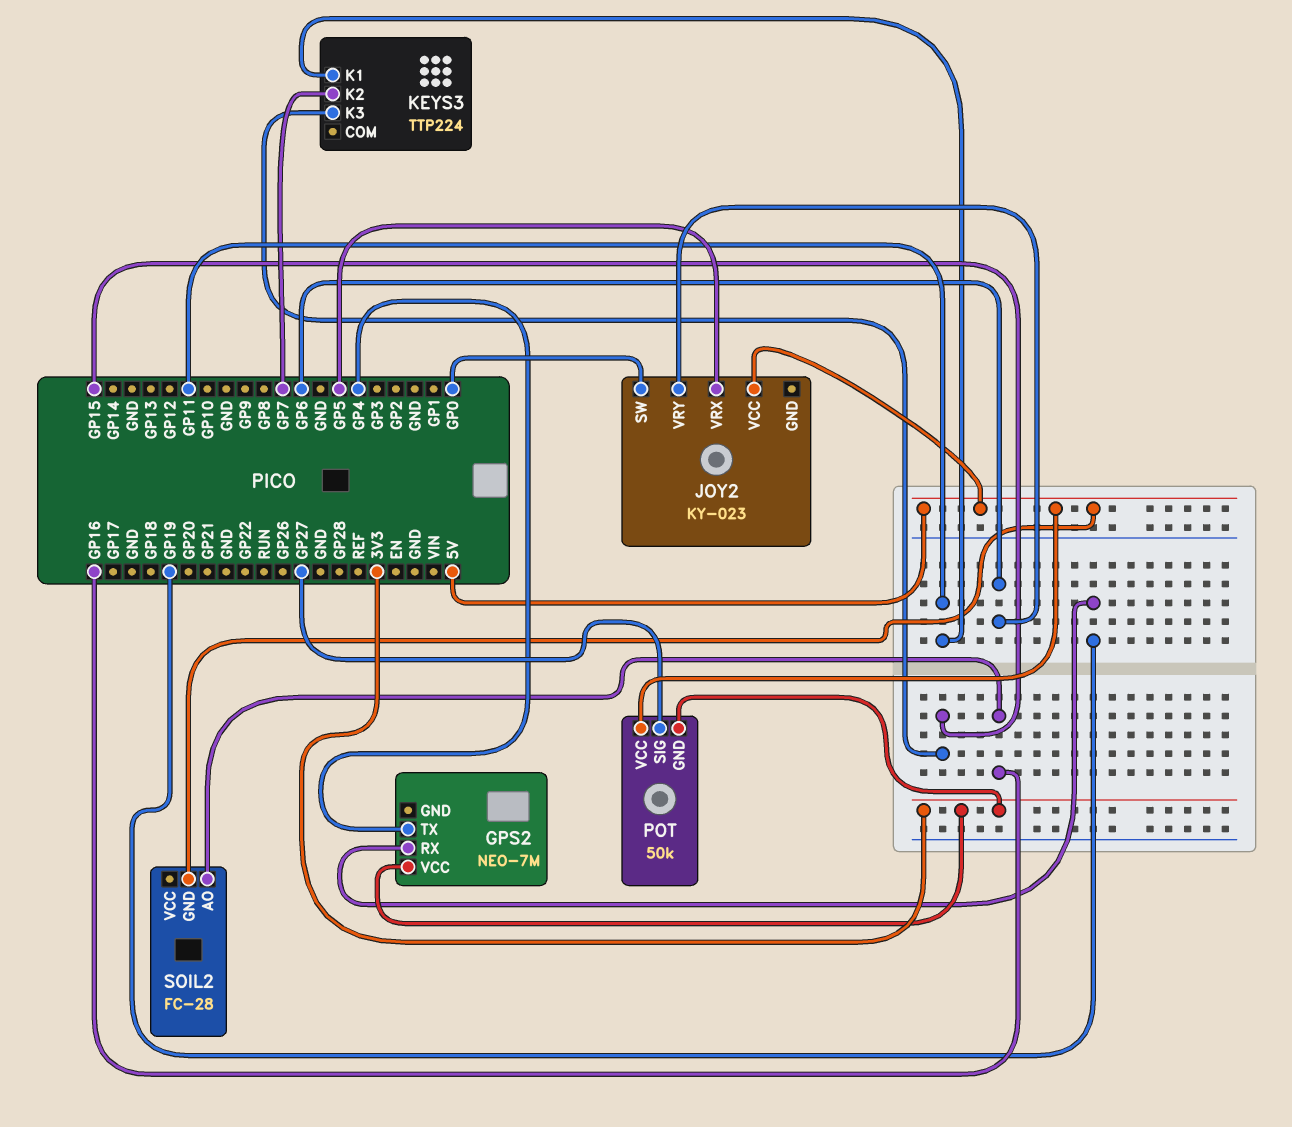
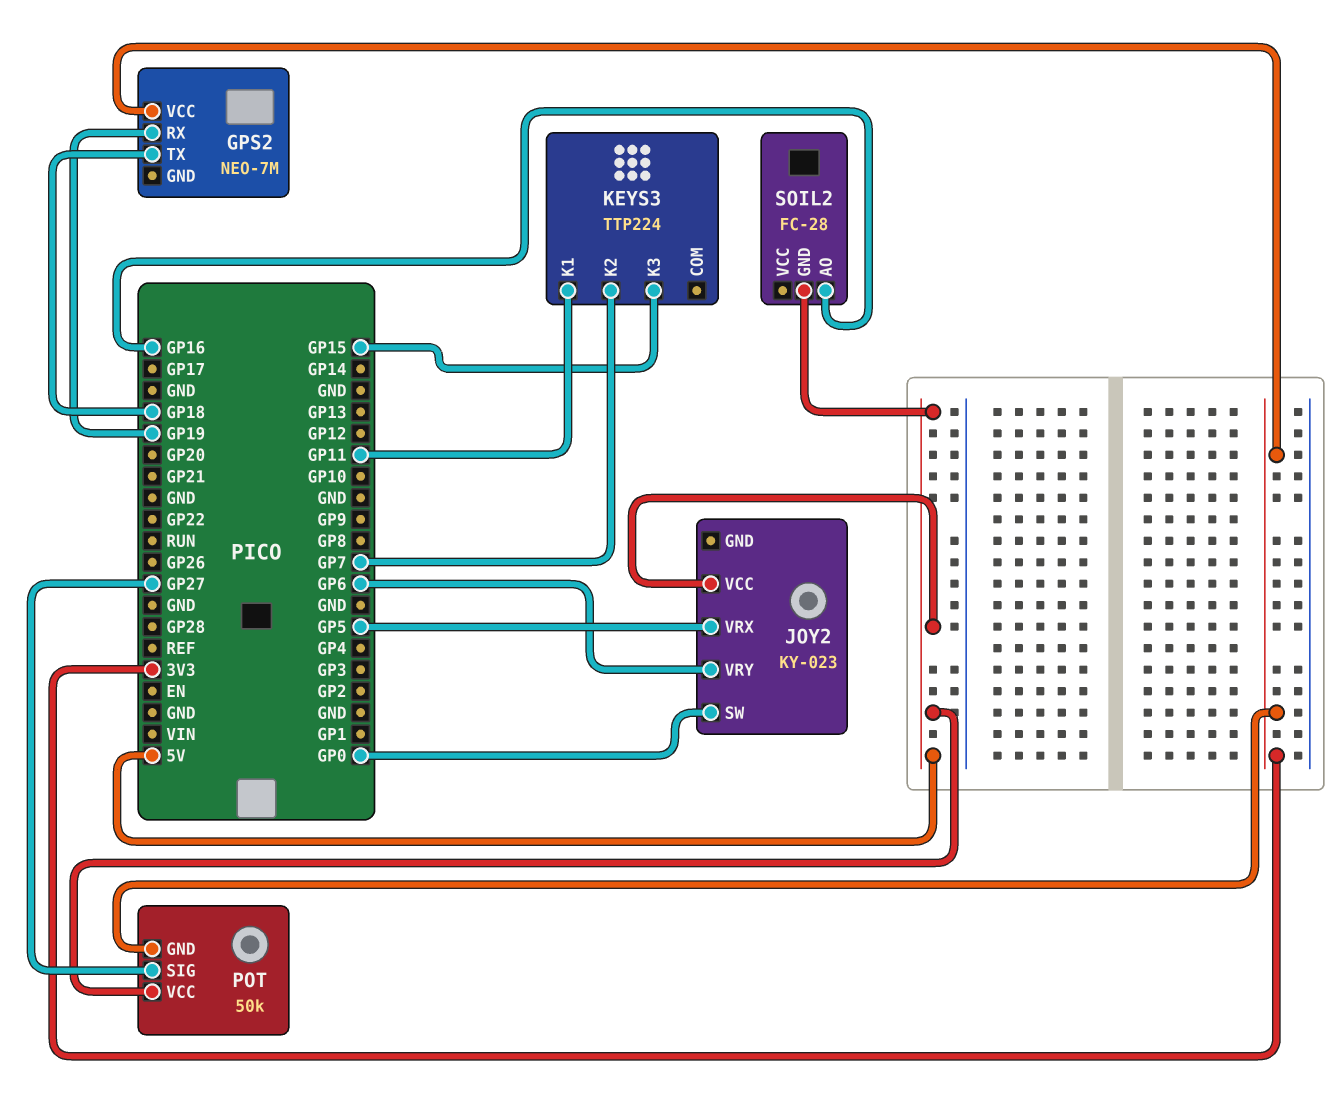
GPS2 pin TX: GP4 -> GP18

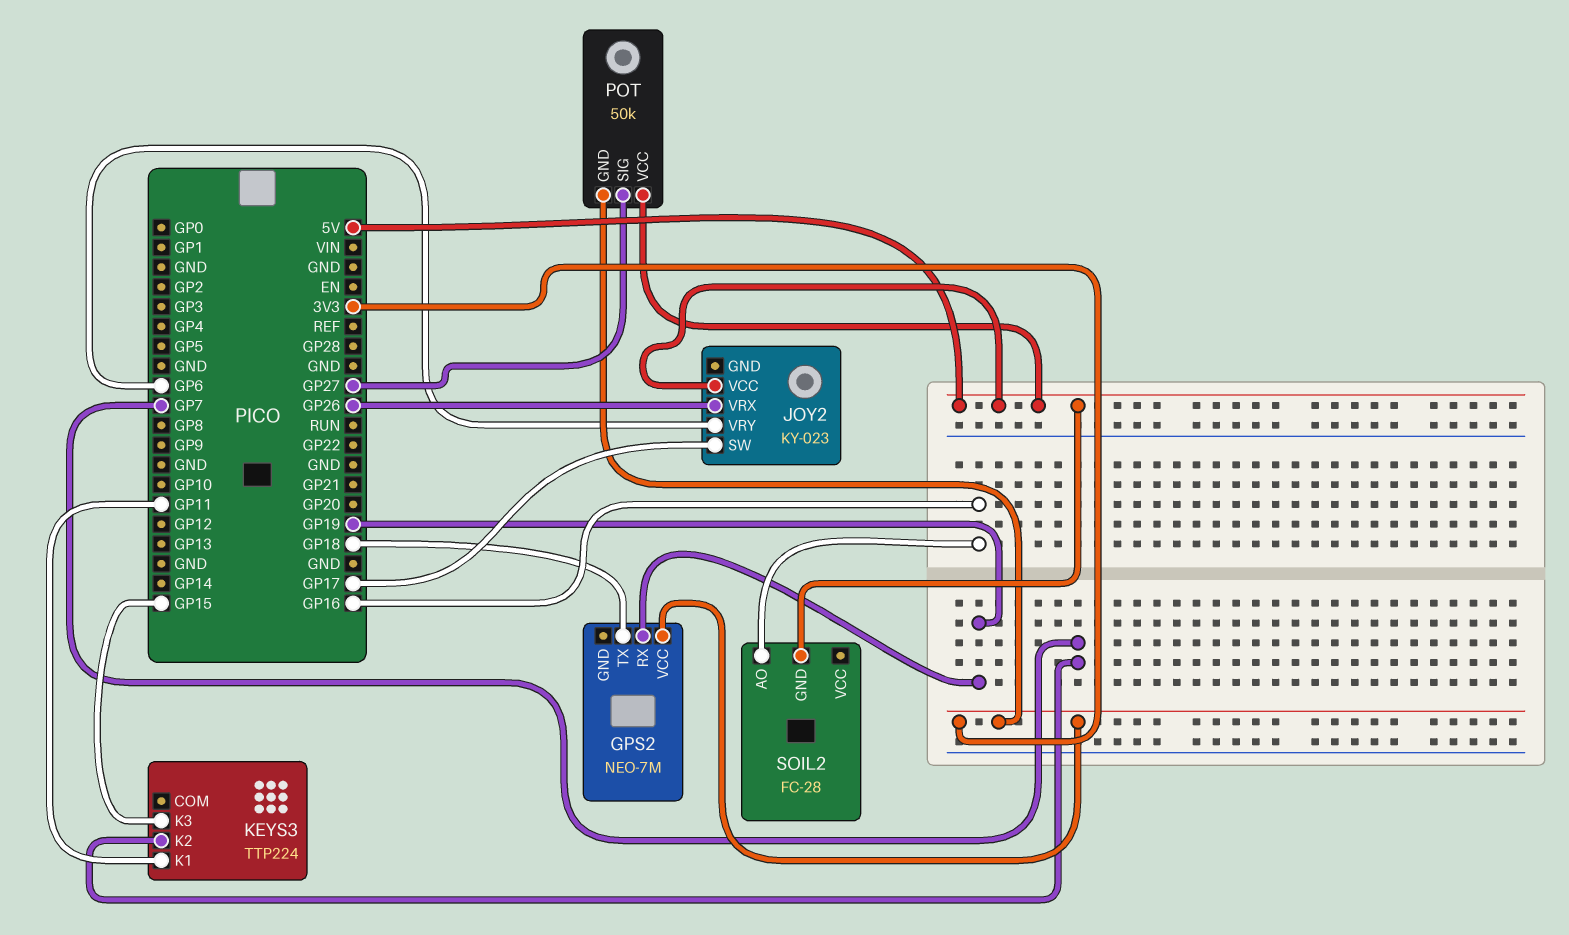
JOY2 pin SW: GP0 -> GP17
JOY2 pin VRX: GP5 -> GP26

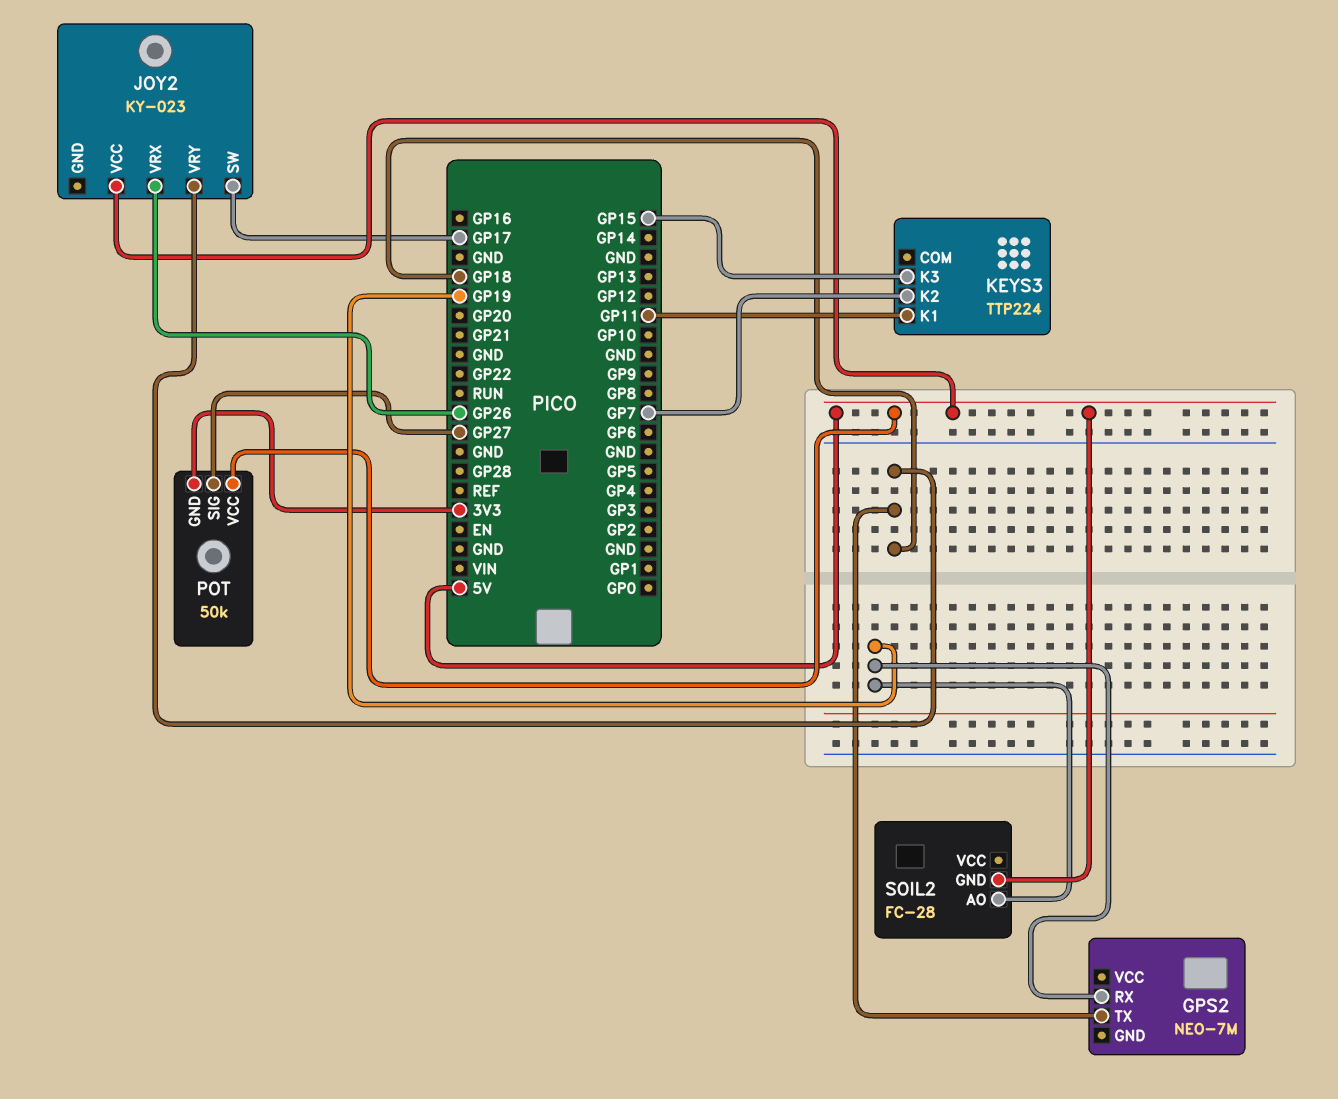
GPS2 pin VCC: 3V3 -> none
JOY2 pin VRY: GP6 -> GP18
SOIL2 pin AO: GP16 -> GP19

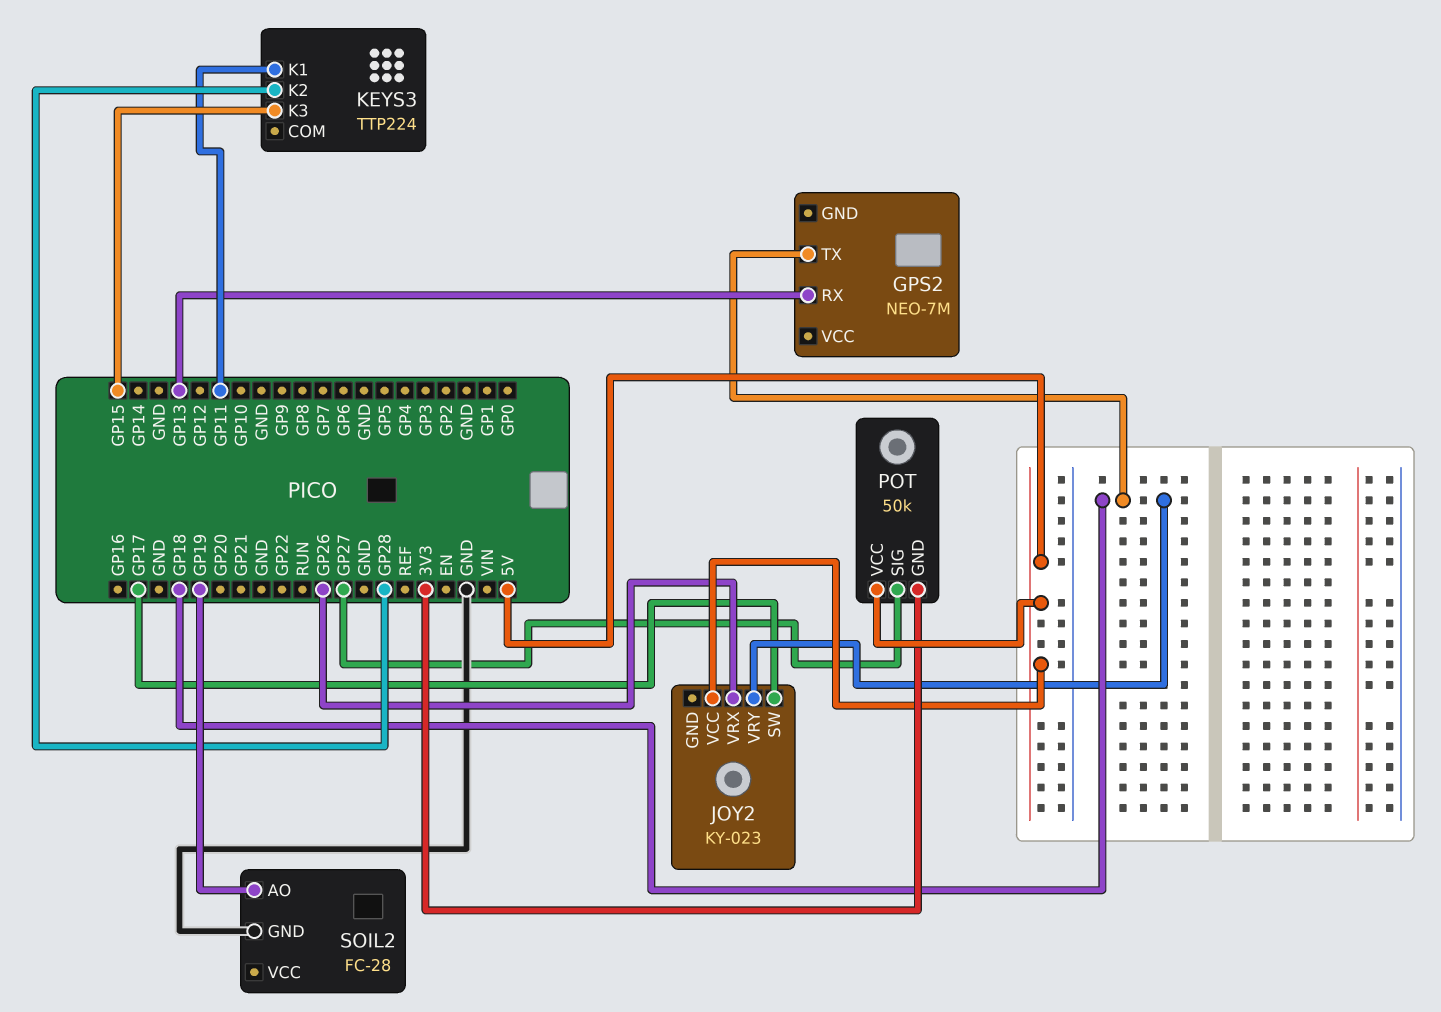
GPS2 pin RX: GP19 -> GP13
KEYS3 pin K2: GP7 -> GP28
SOIL2 pin GND: 5V -> GND

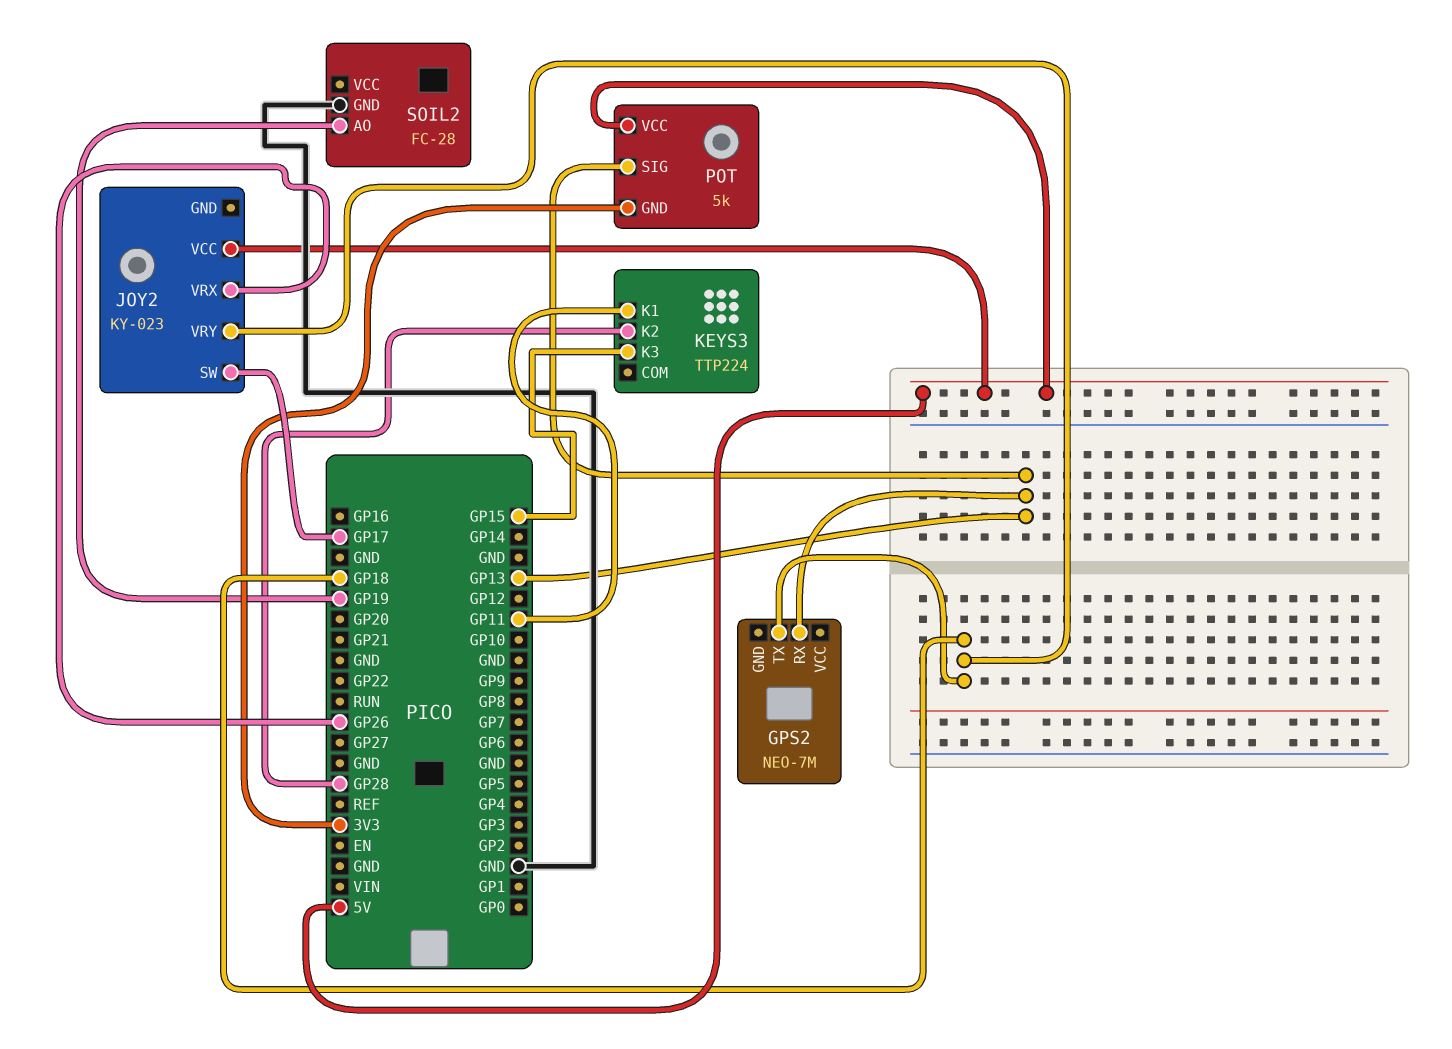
POT: 50k -> 5k
POT pin SIG: GP27 -> GP13

